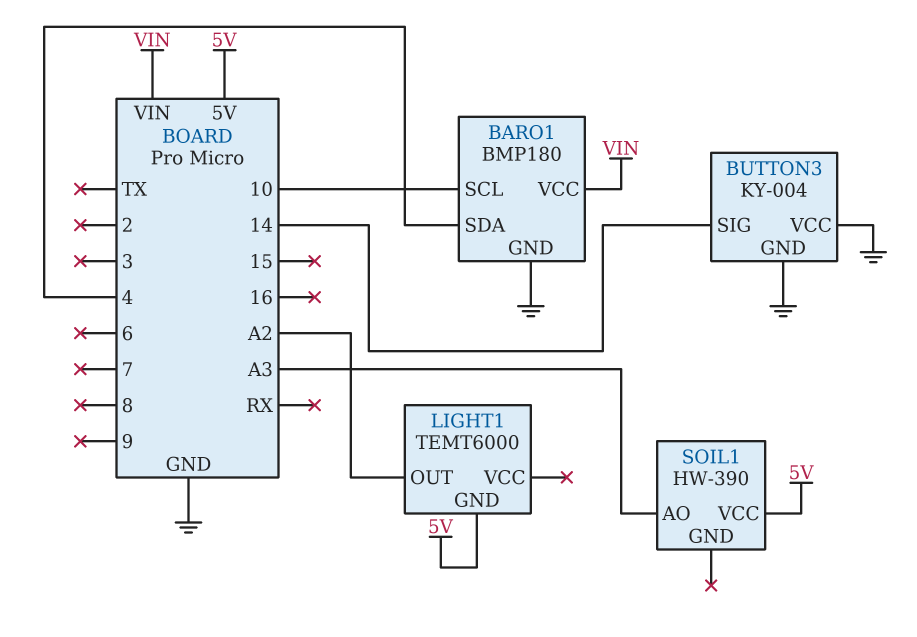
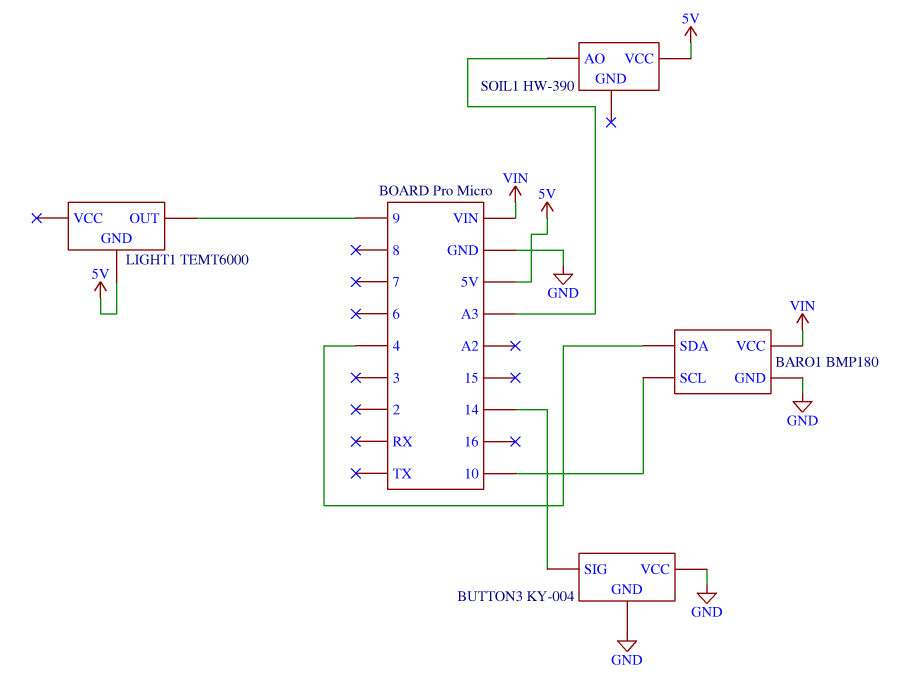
LIGHT1 pin OUT: A2 -> 9

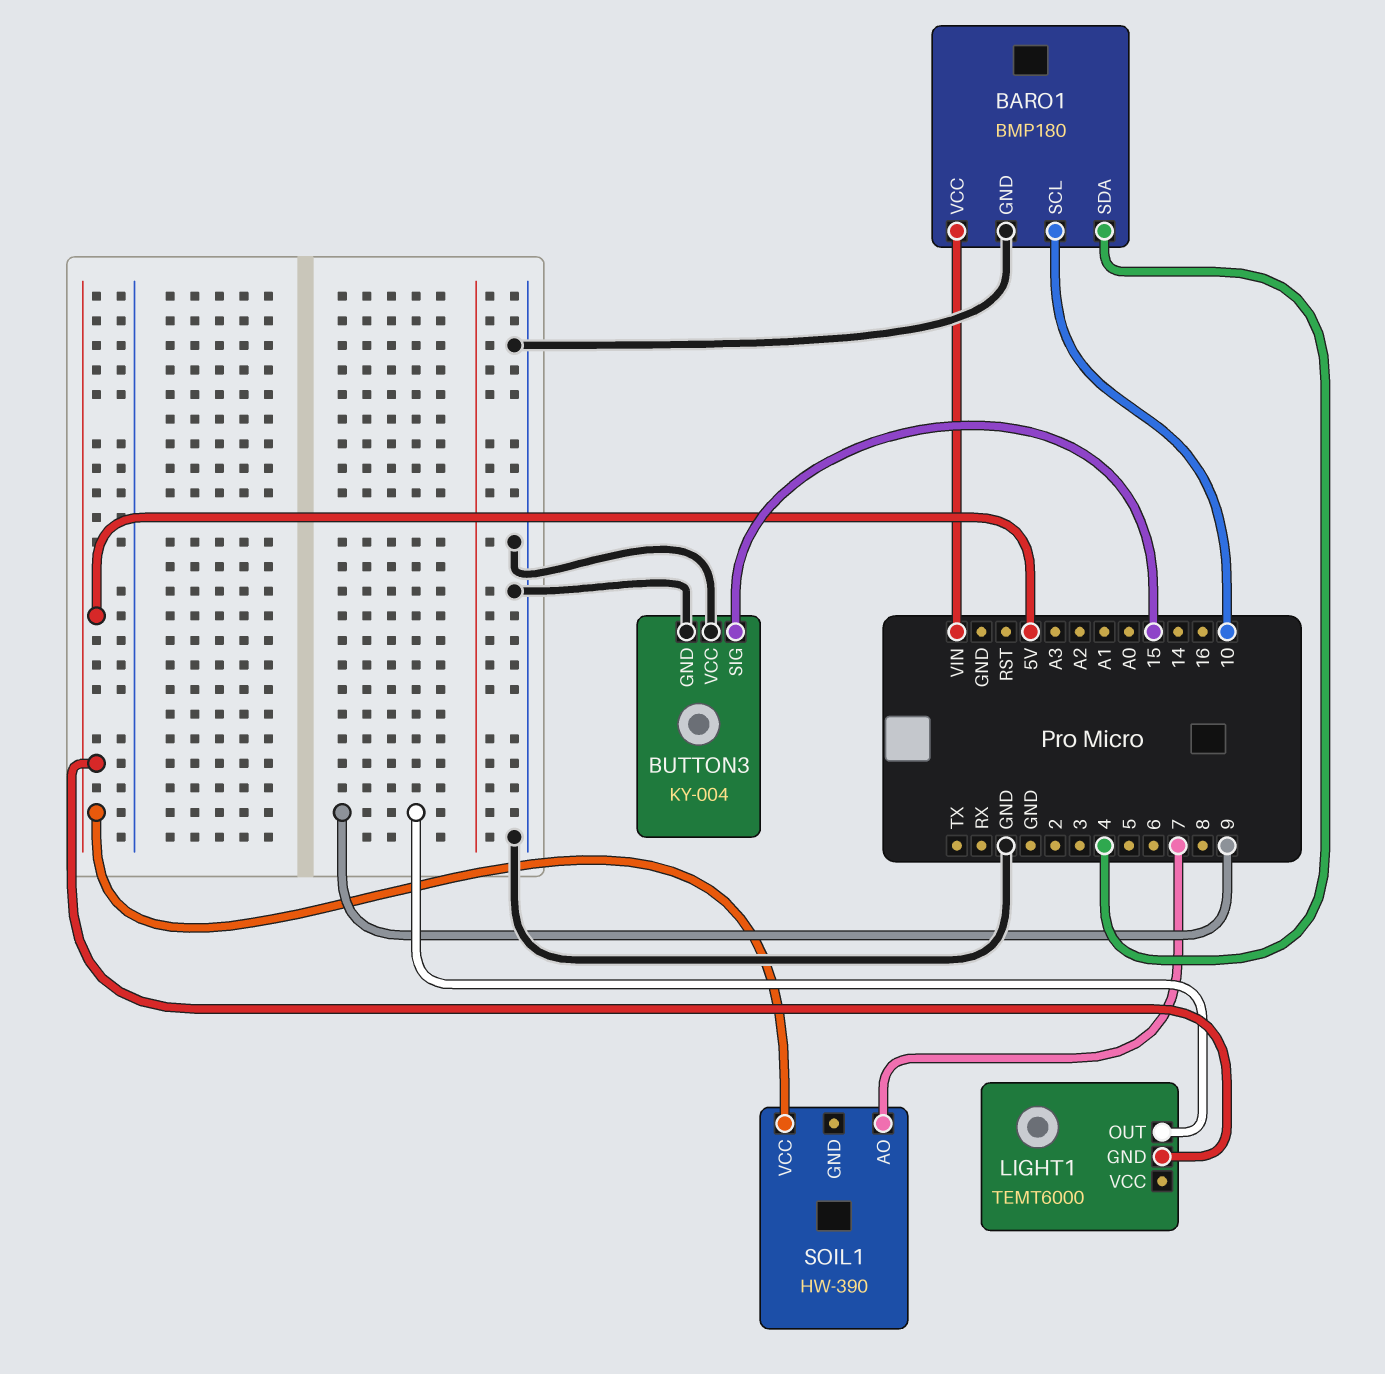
BUTTON3 pin SIG: 14 -> 15
SOIL1 pin AO: A3 -> 7

